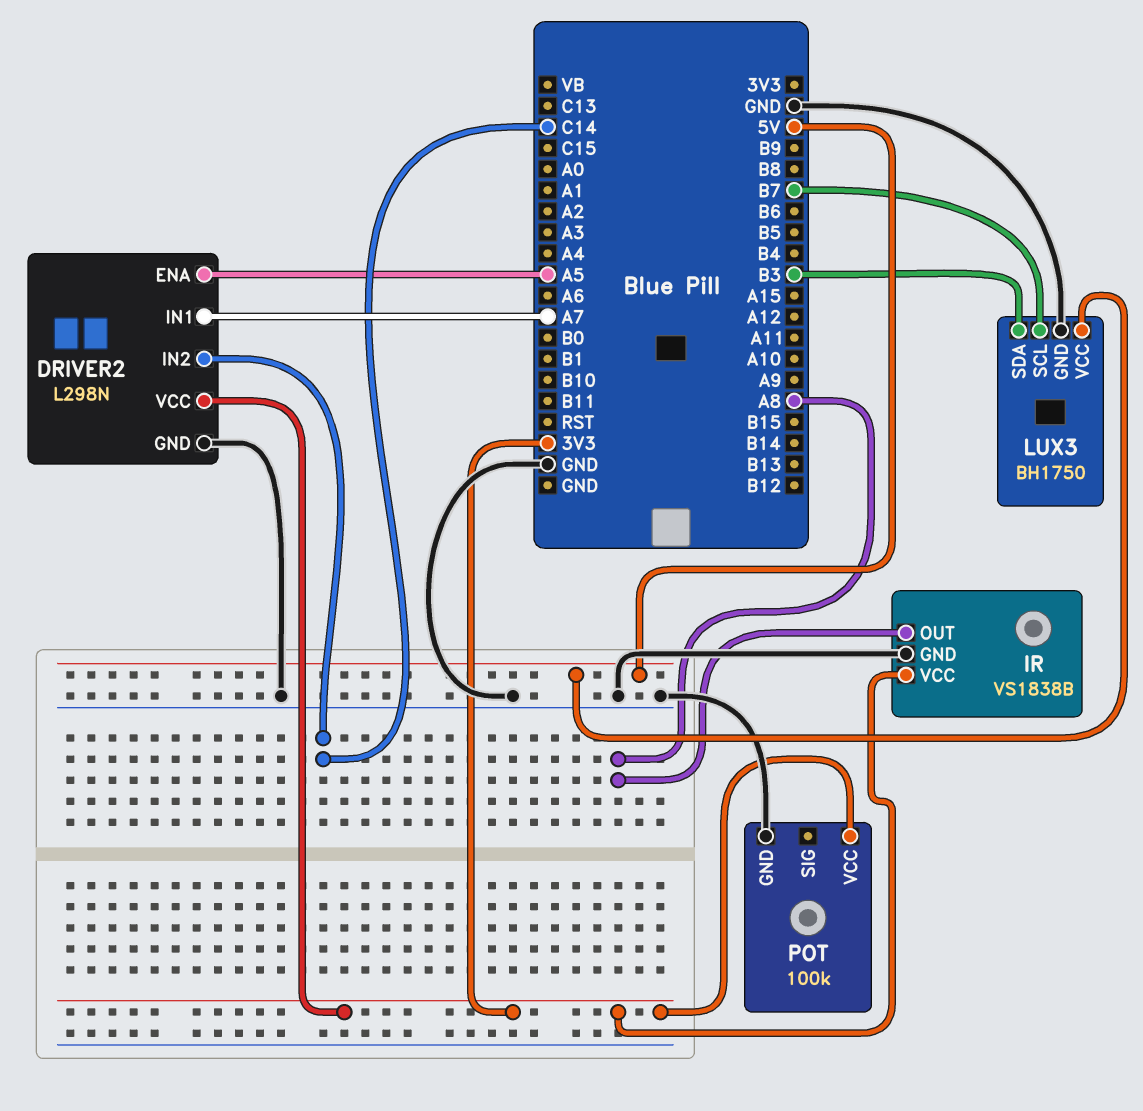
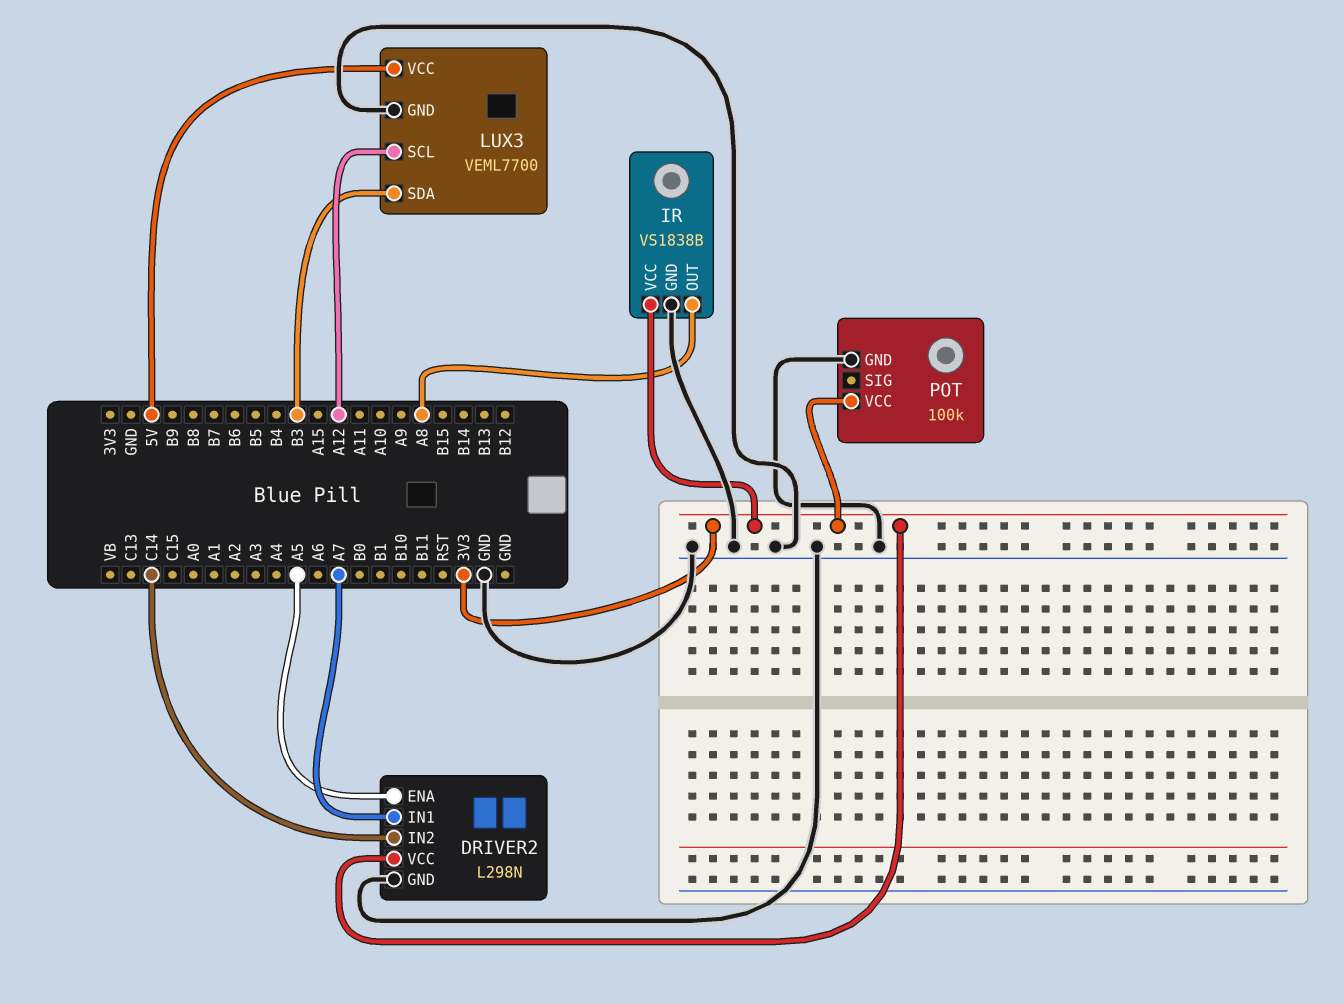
LUX3: BH1750 -> VEML7700
LUX3 pin SCL: B7 -> A12

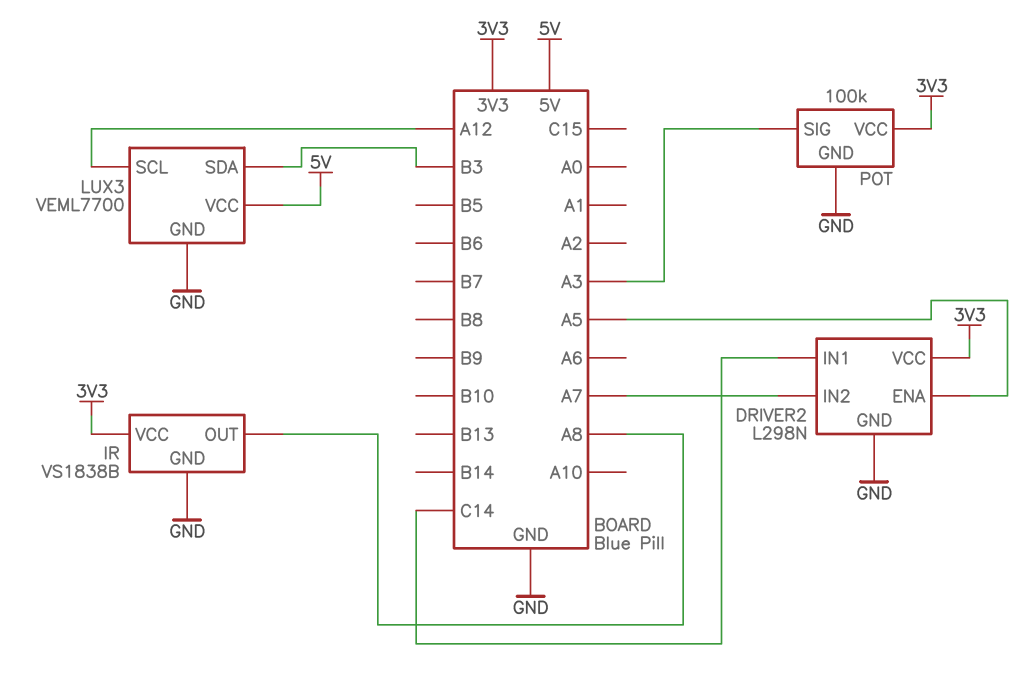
DRIVER2 pin IN1: A7 -> C14
DRIVER2 pin IN2: C14 -> A7
POT pin SIG: none -> A3

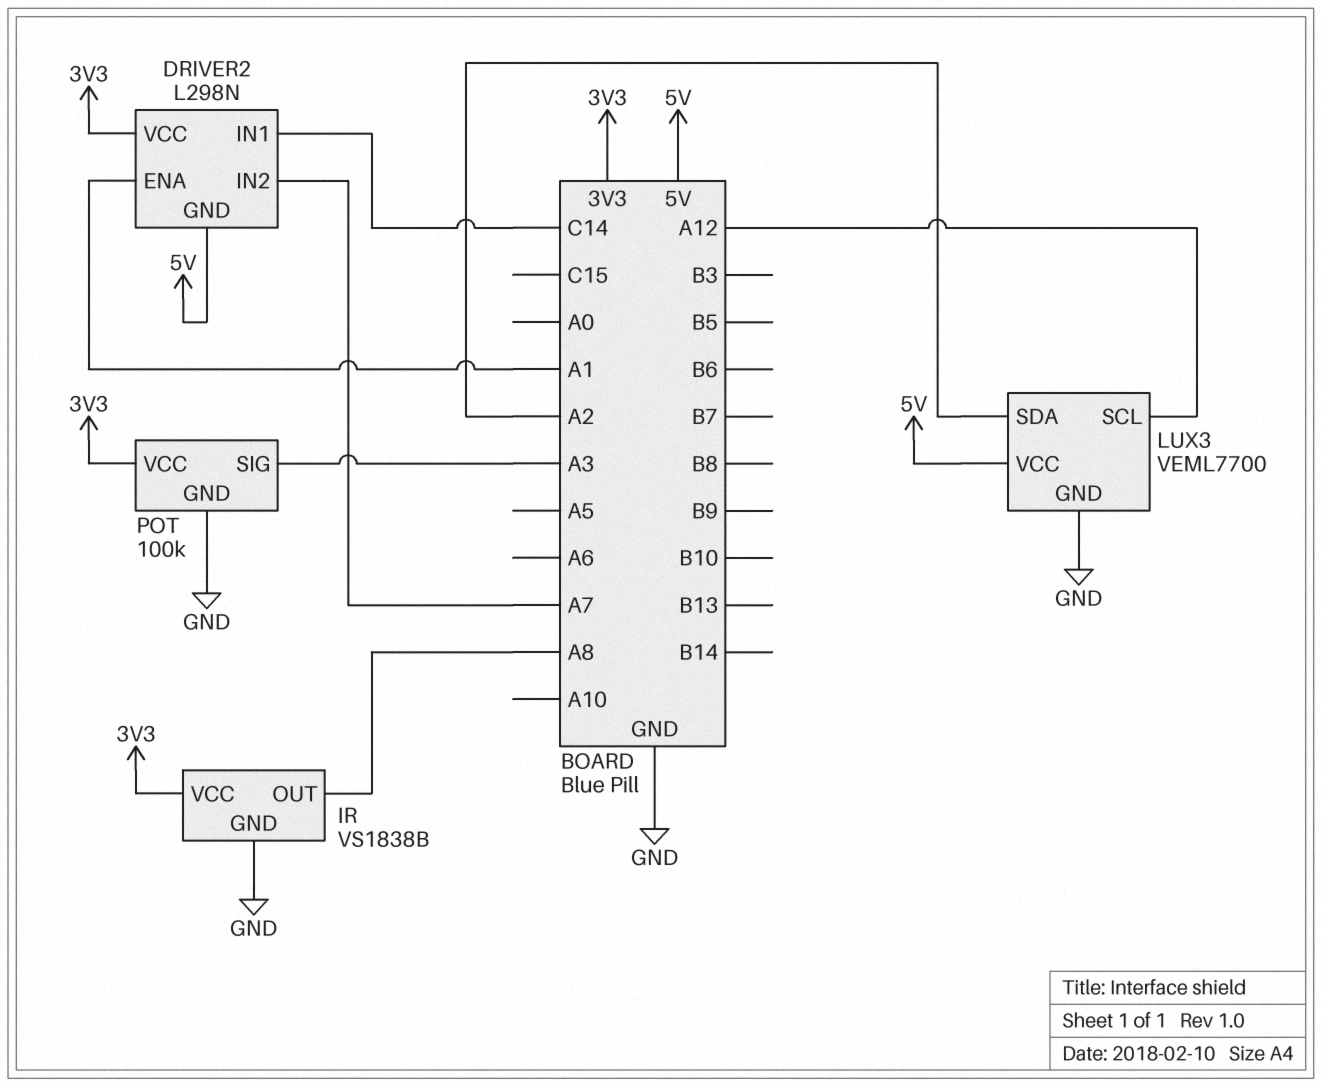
DRIVER2 pin ENA: A5 -> A1
DRIVER2 pin GND: GND -> 5V
LUX3 pin SDA: B3 -> A2

